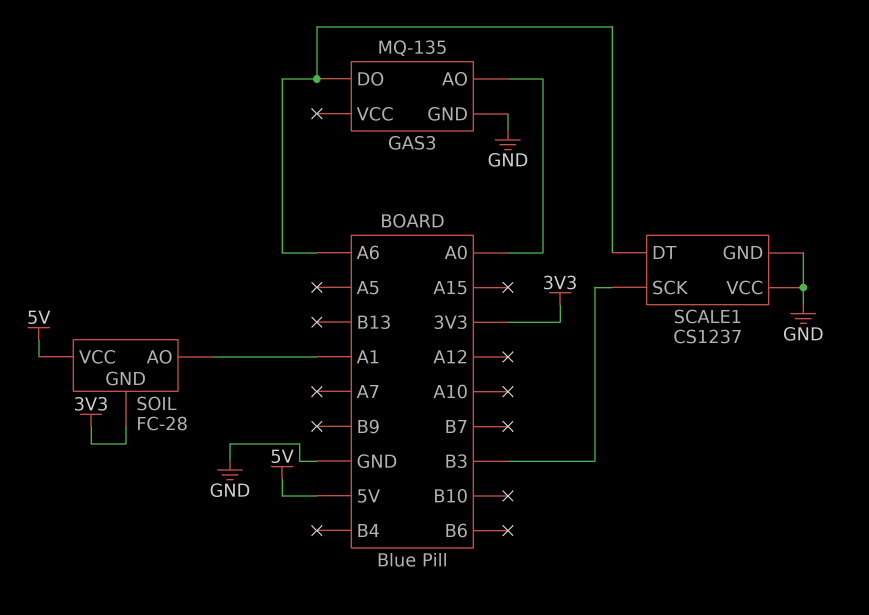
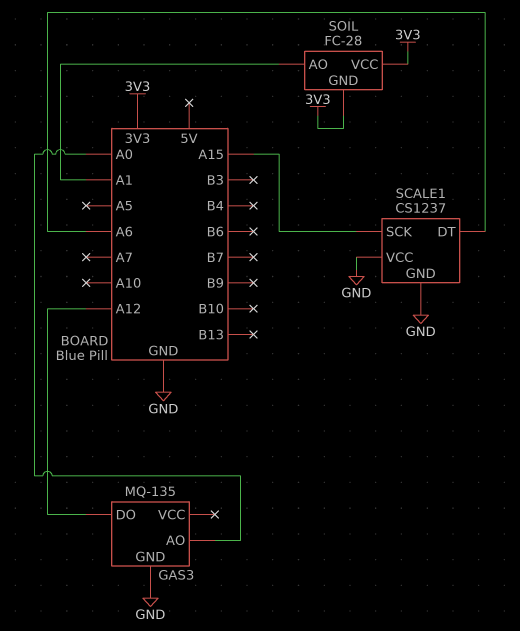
GAS3 pin DO: A6 -> A12
SCALE1 pin SCK: B3 -> A15
SOIL pin VCC: 5V -> 3V3

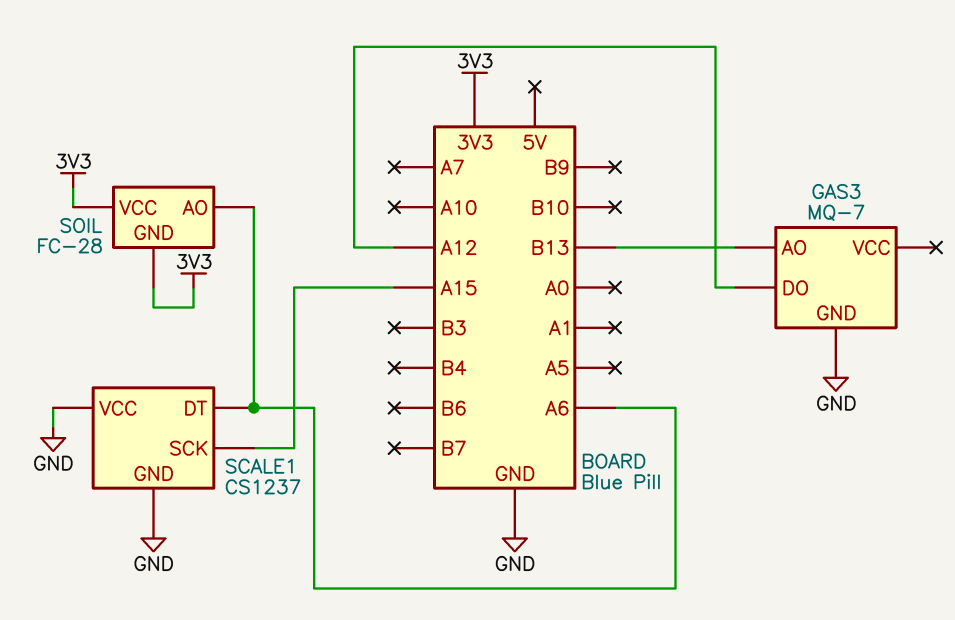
GAS3: MQ-135 -> MQ-7
GAS3 pin AO: A0 -> B13
SOIL pin AO: A1 -> A6

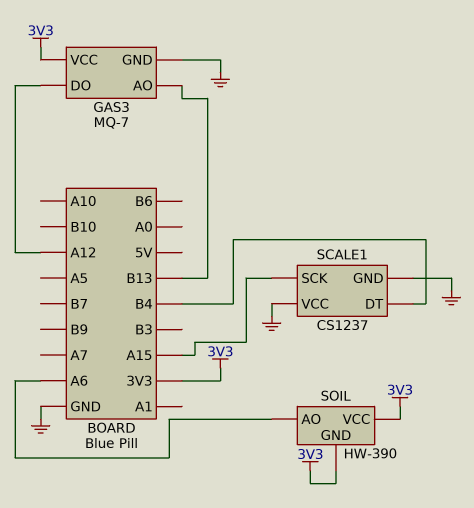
GAS3 pin VCC: none -> 3V3
SCALE1 pin DT: A6 -> B4
SOIL: FC-28 -> HW-390

